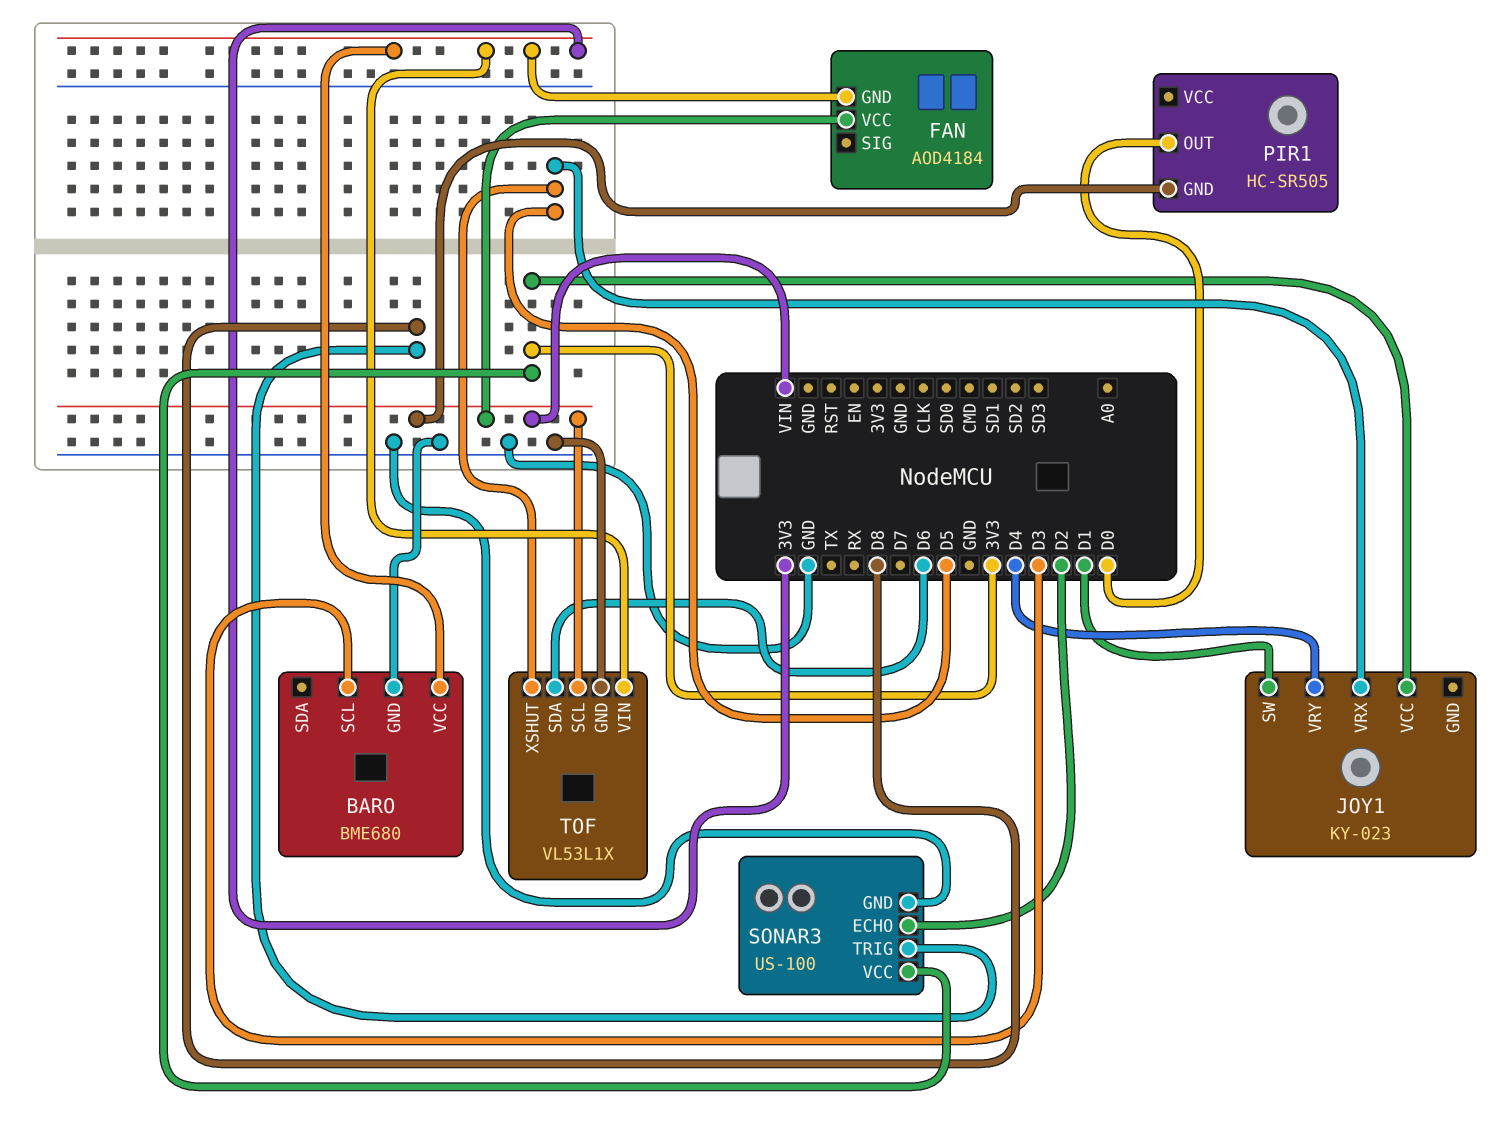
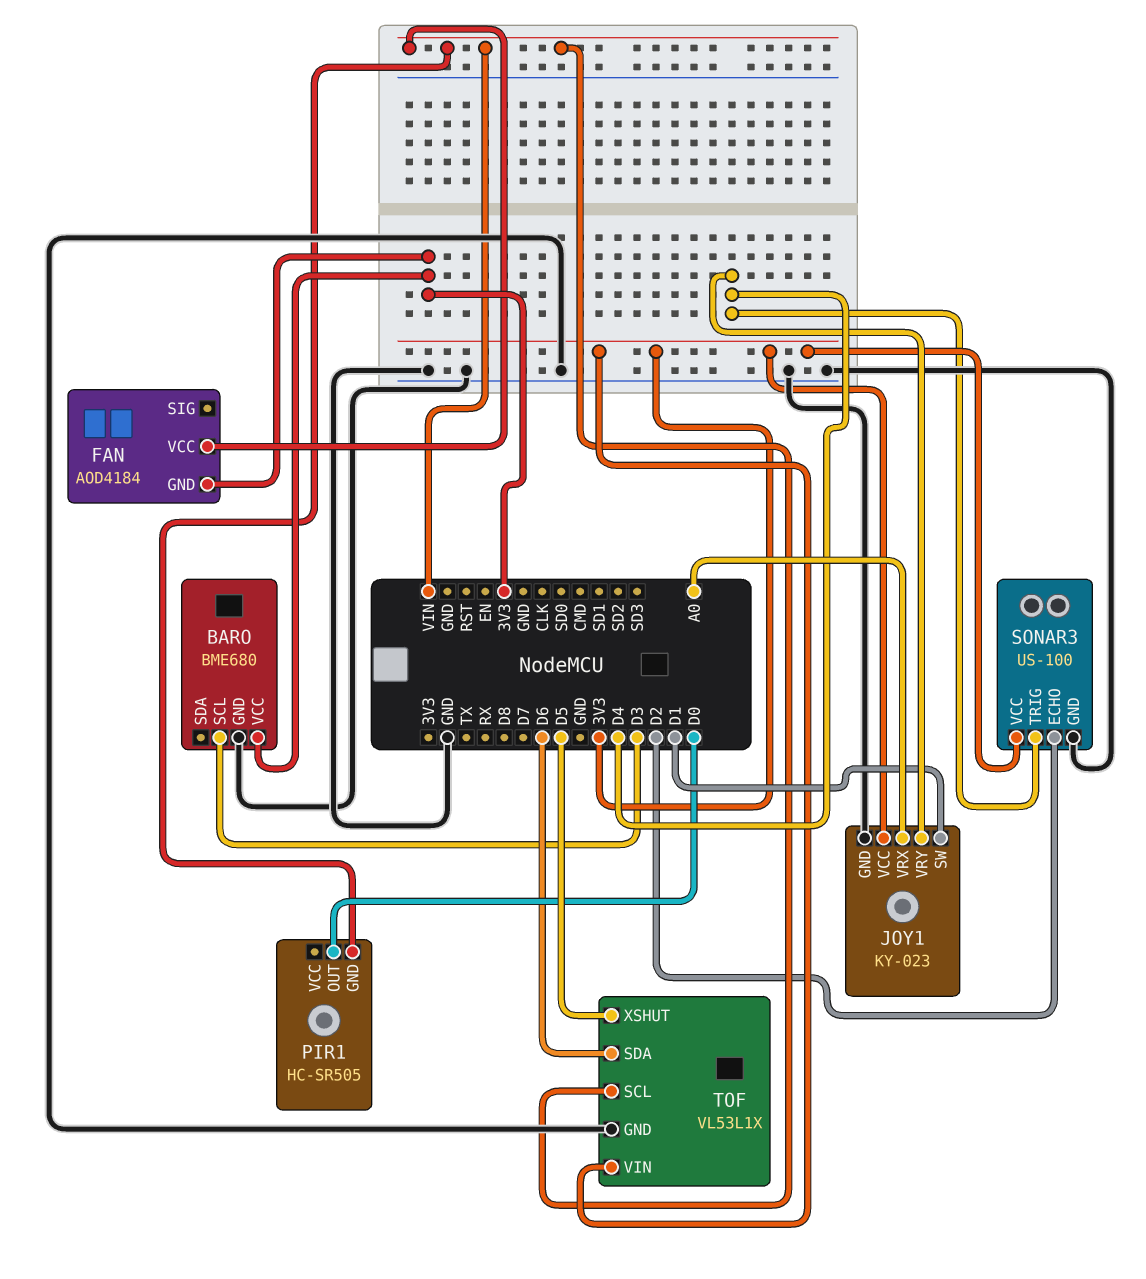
JOY1 pin GND: none -> GND
JOY1 pin VRX: D5 -> A0
SONAR3 pin TRIG: D8 -> D4

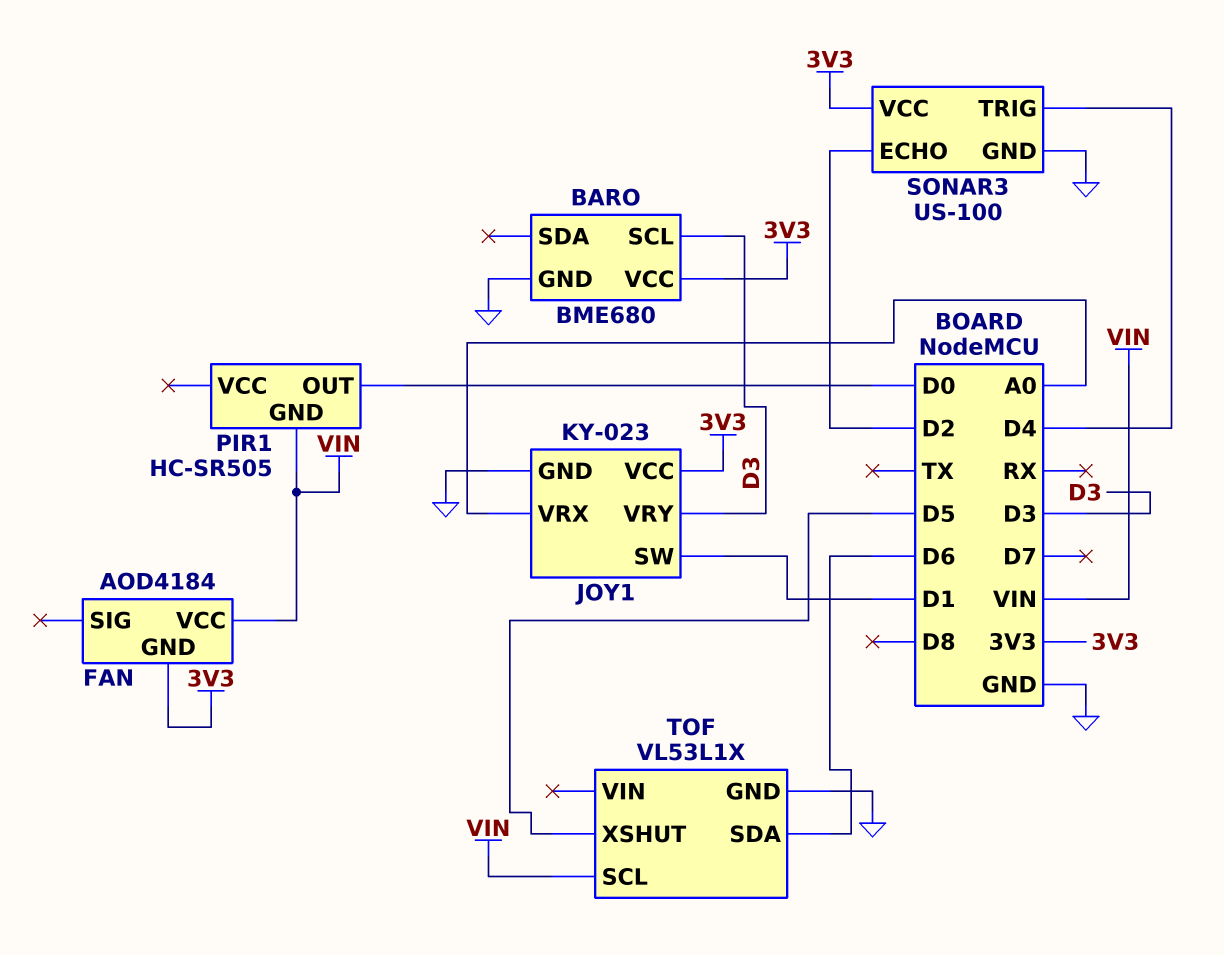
JOY1 pin VRY: D4 -> D3
TOF pin VIN: 3V3 -> none

